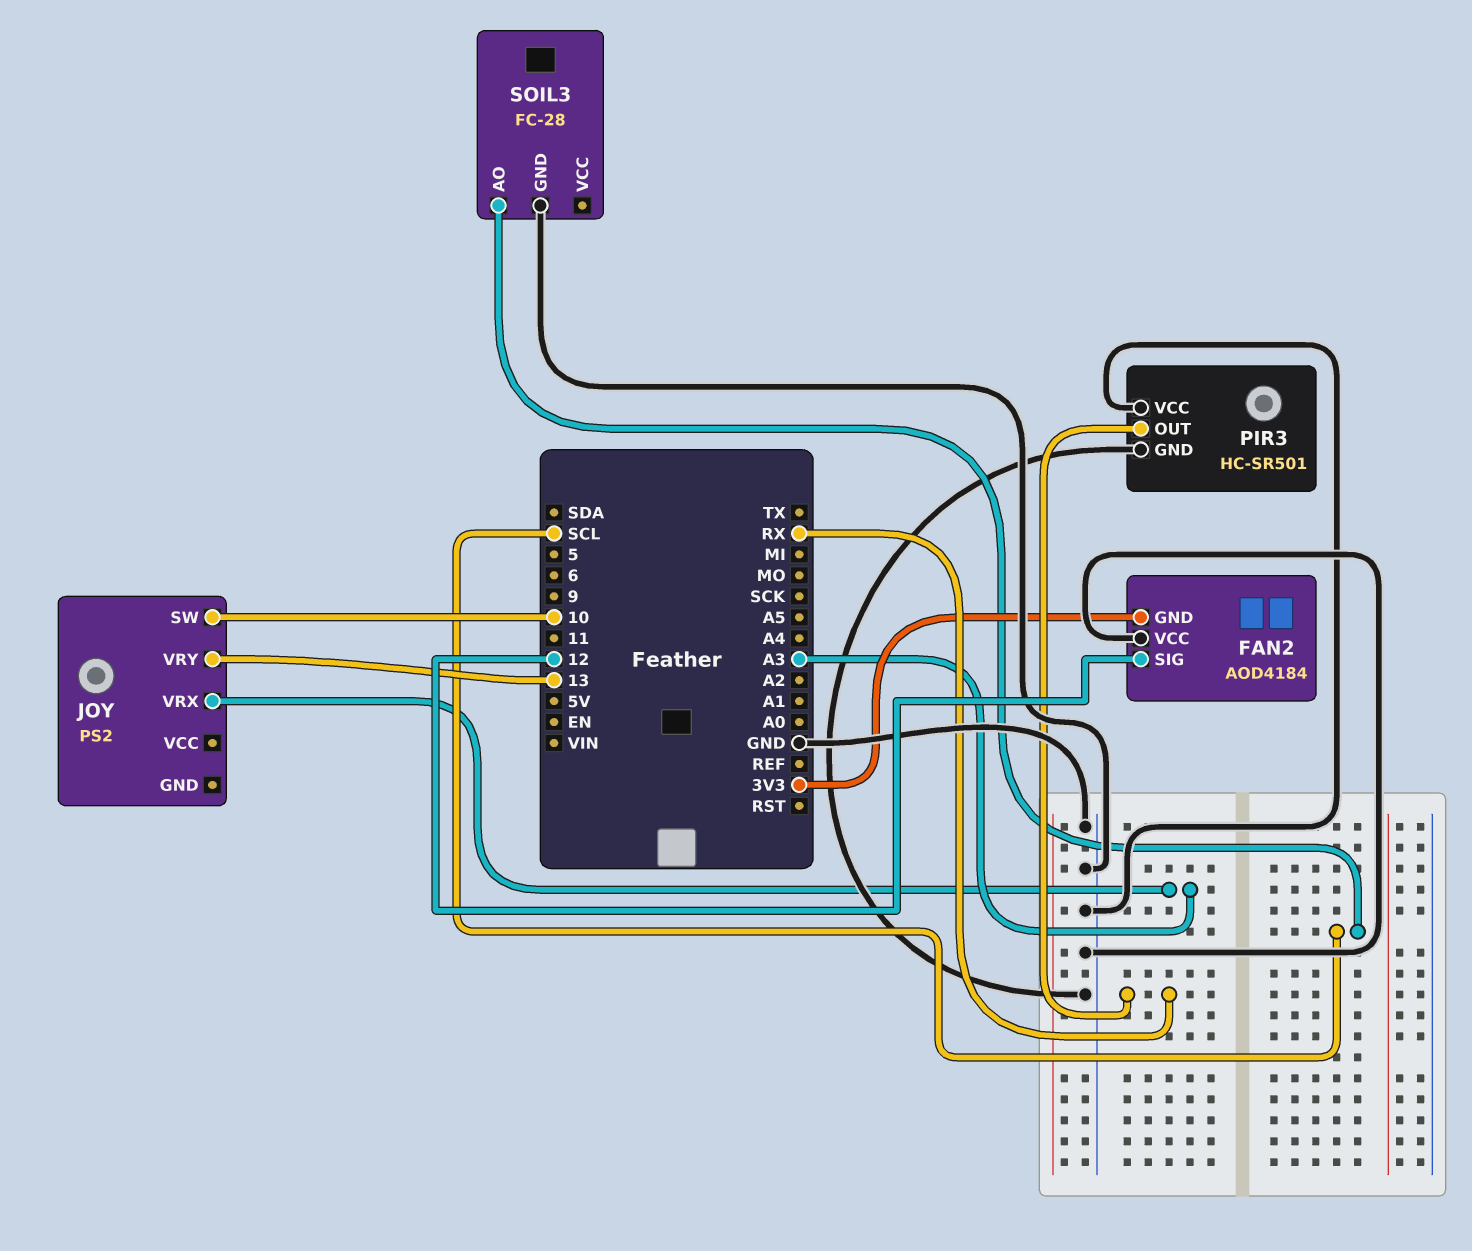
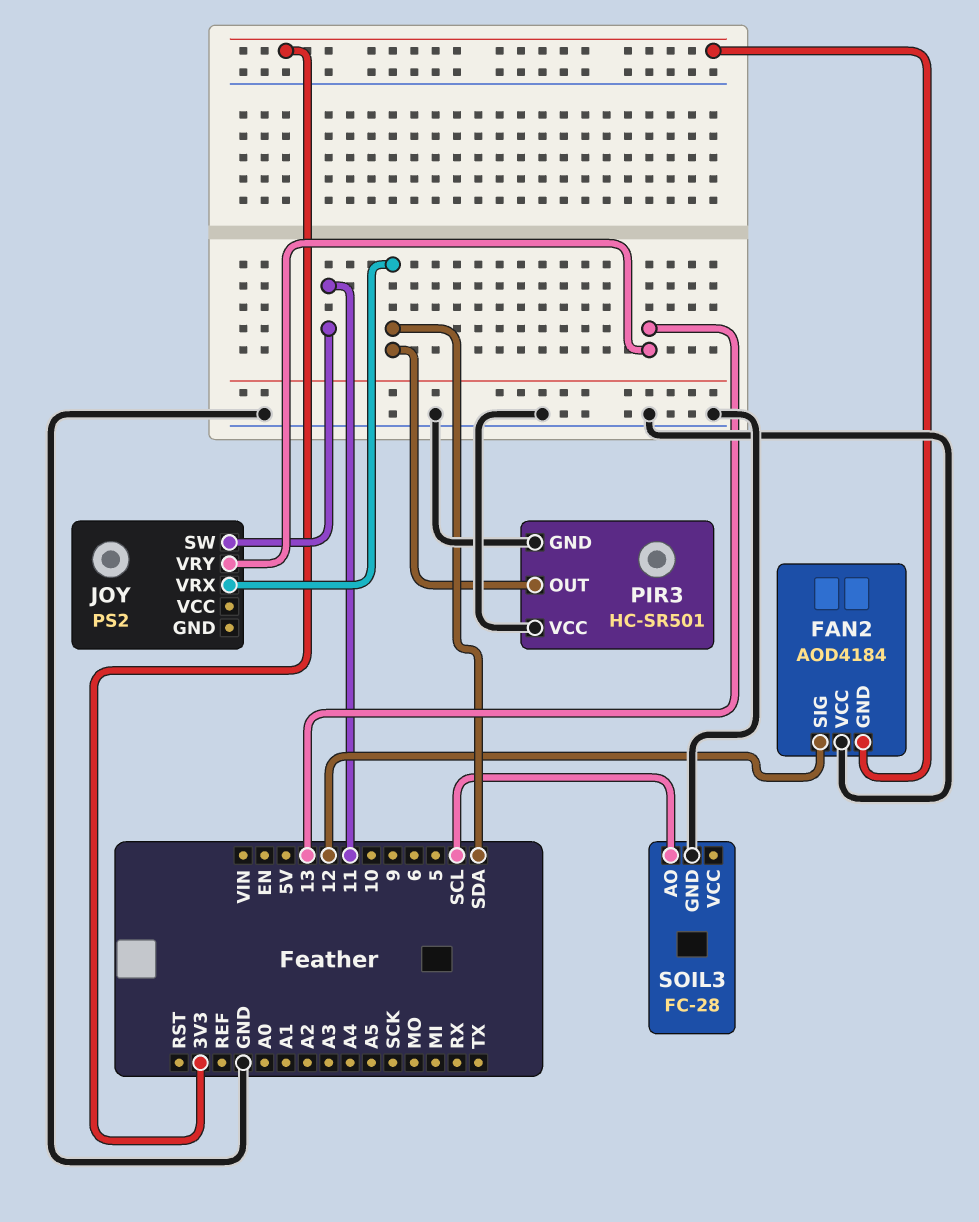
JOY pin SW: 10 -> 11
JOY pin VRX: A3 -> SDA
PIR3 pin OUT: RX -> SDA

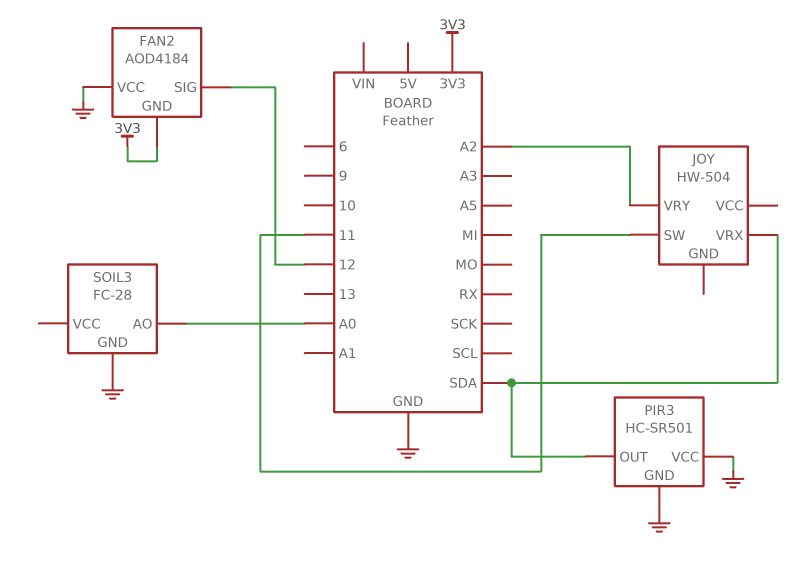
JOY: PS2 -> HW-504
JOY pin VRY: 13 -> A2
SOIL3 pin AO: SCL -> A0

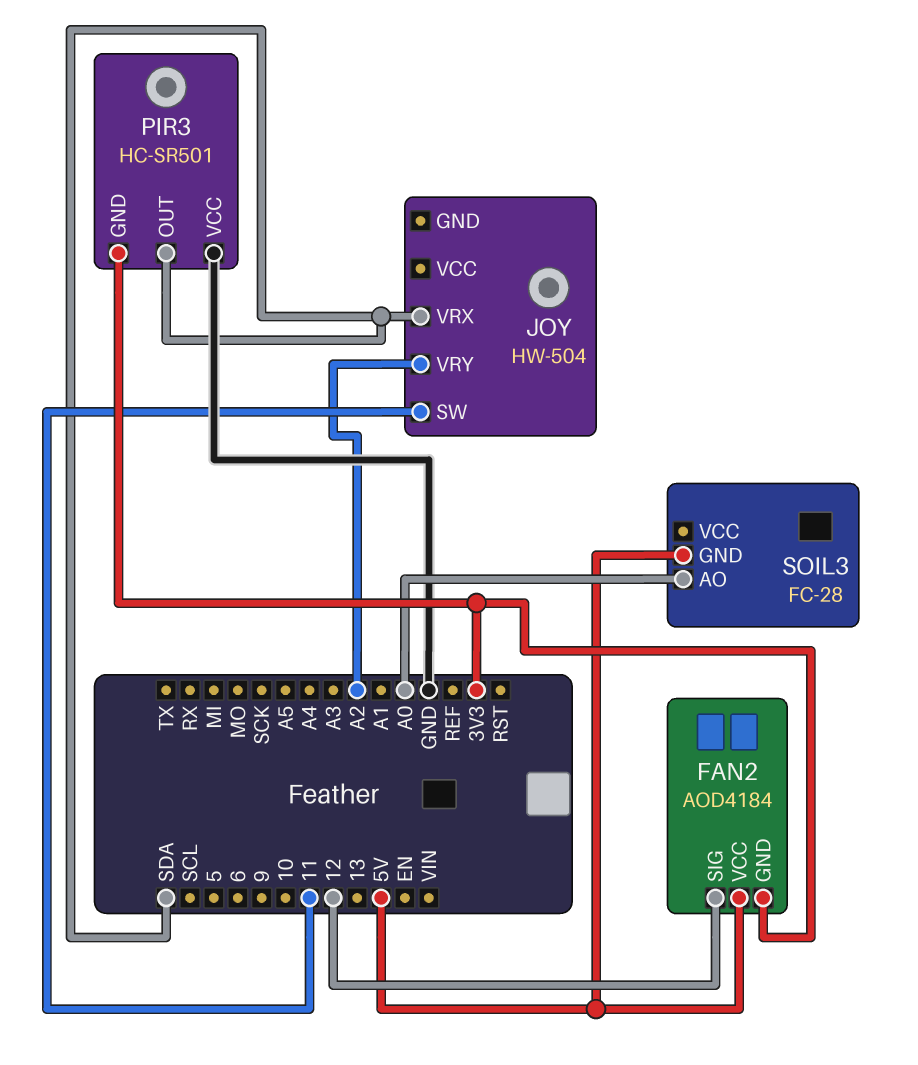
FAN2 pin VCC: GND -> 5V
PIR3 pin GND: GND -> 3V3
SOIL3 pin GND: GND -> 5V

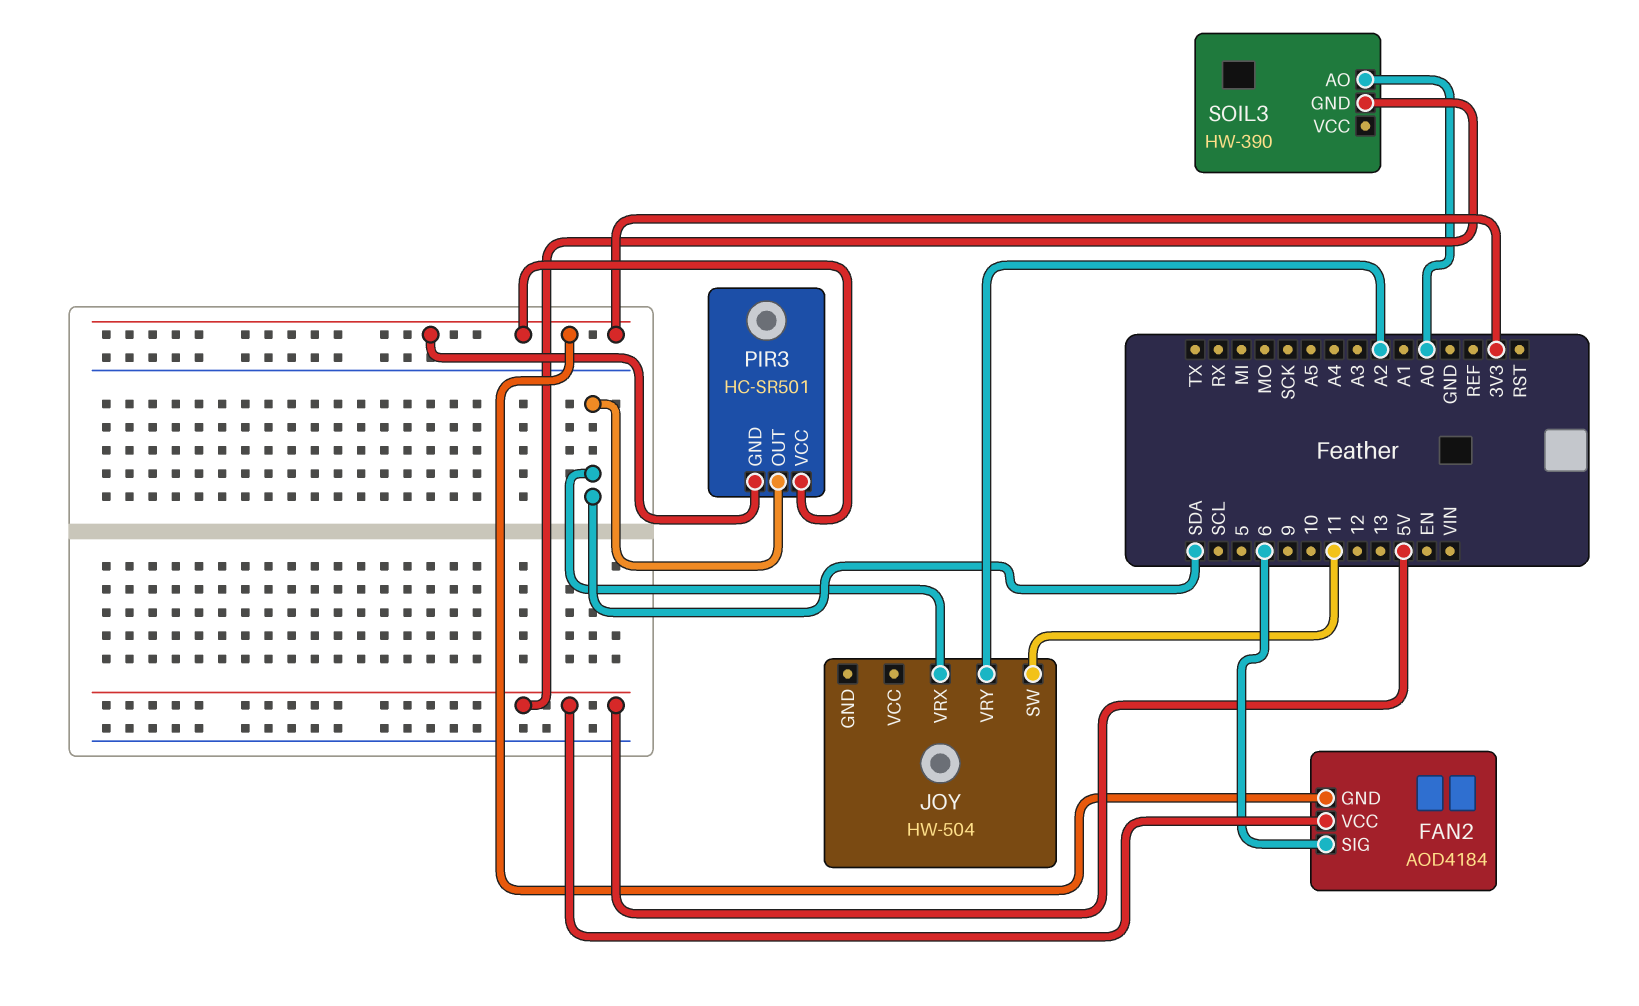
FAN2 pin SIG: 12 -> 6
PIR3 pin VCC: GND -> 3V3
SOIL3: FC-28 -> HW-390

